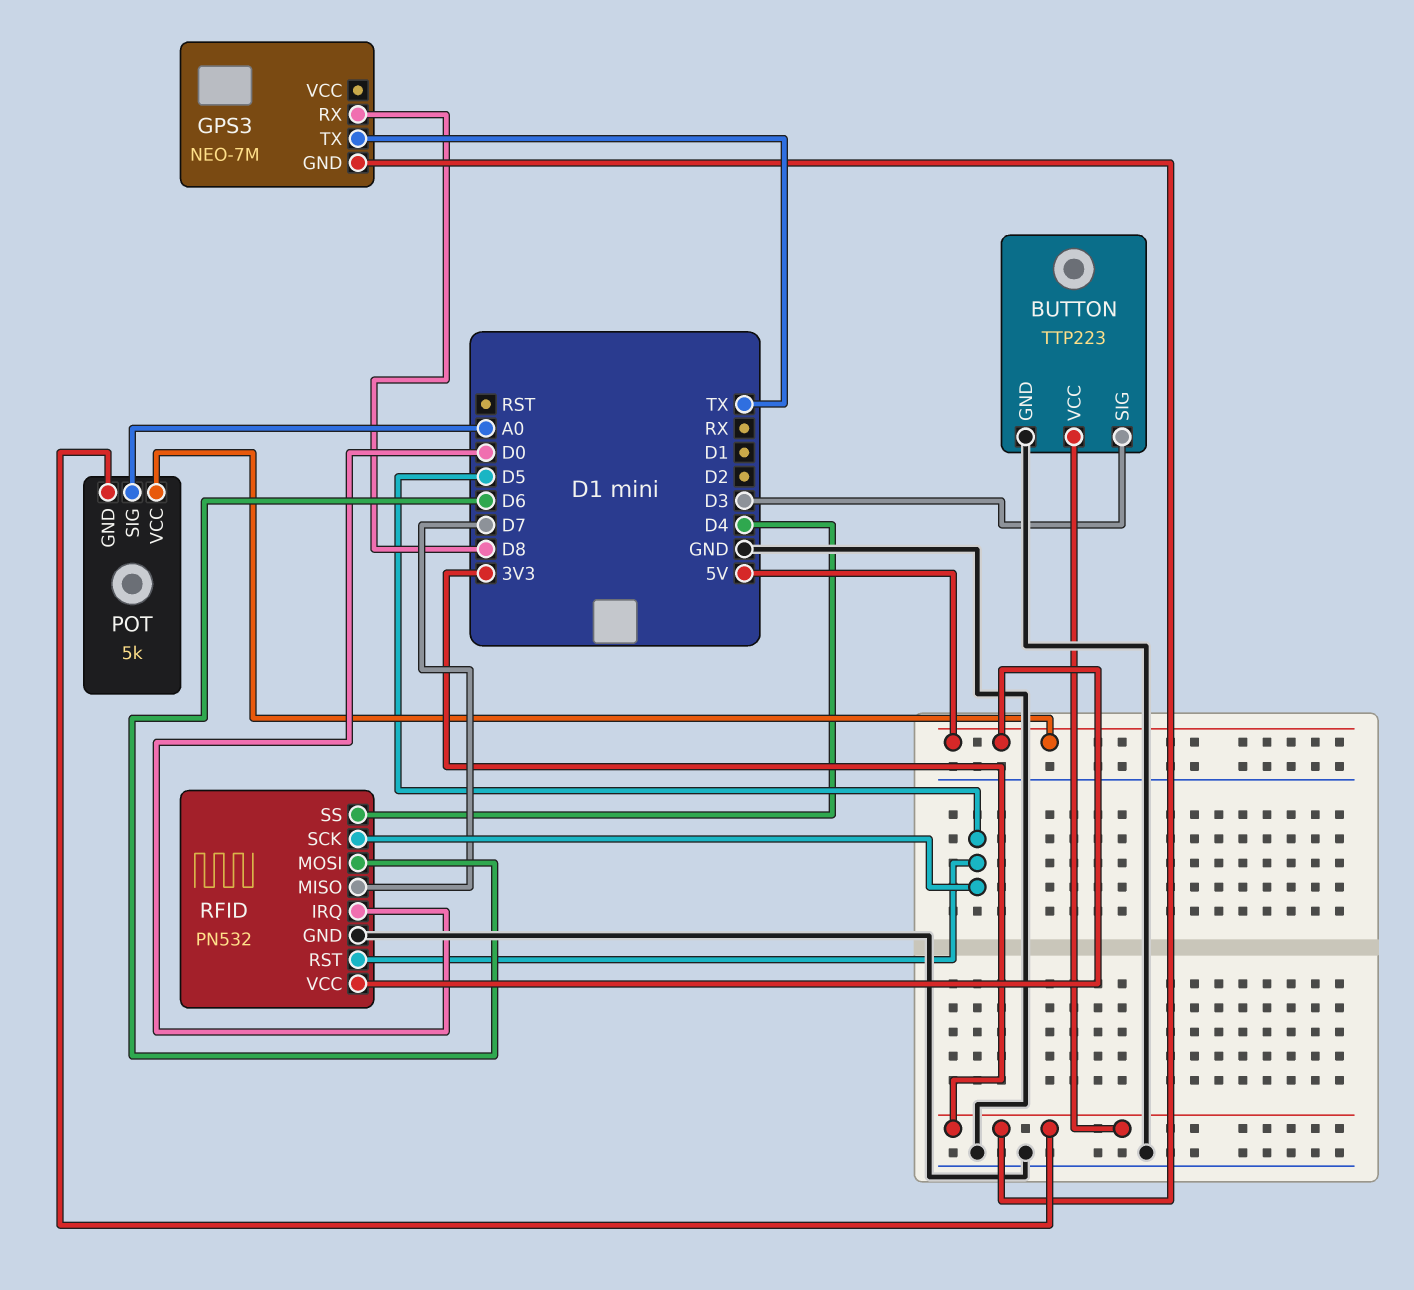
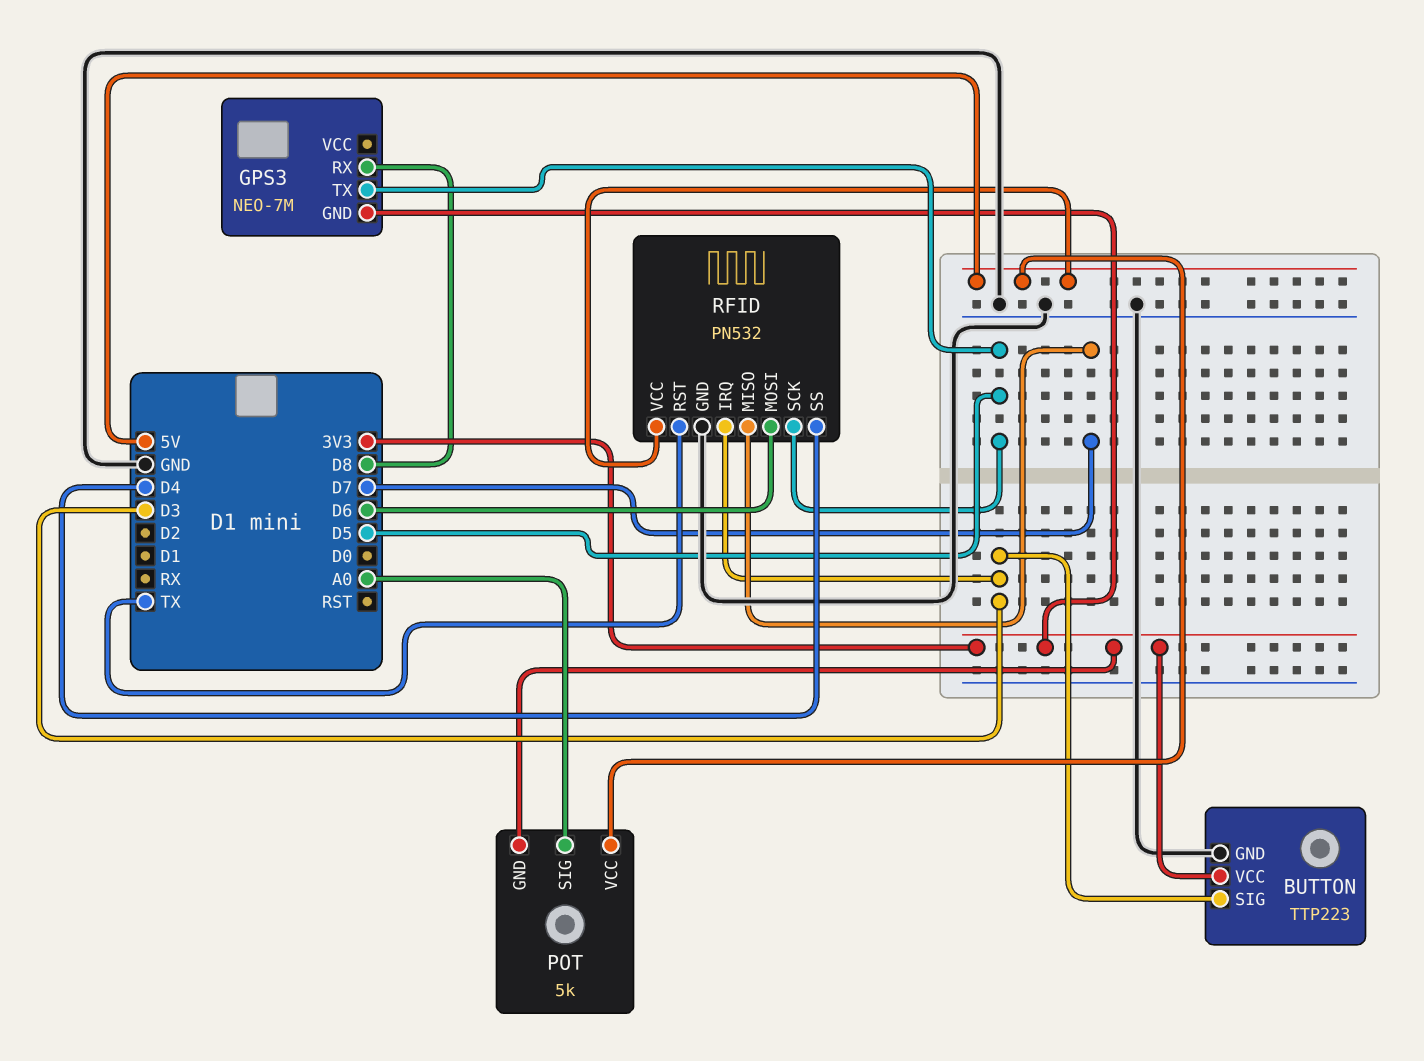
GPS3 pin TX: TX -> D5
RFID pin IRQ: D0 -> D3
RFID pin RST: D5 -> TX

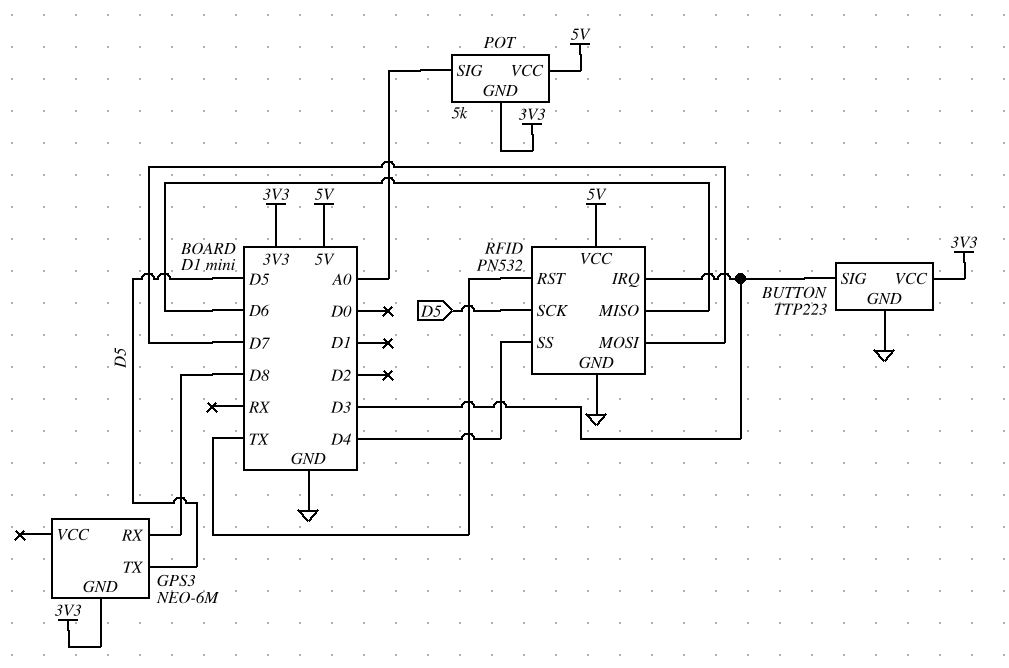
GPS3: NEO-7M -> NEO-6M
RFID pin MISO: D7 -> D6
RFID pin MOSI: D6 -> D7

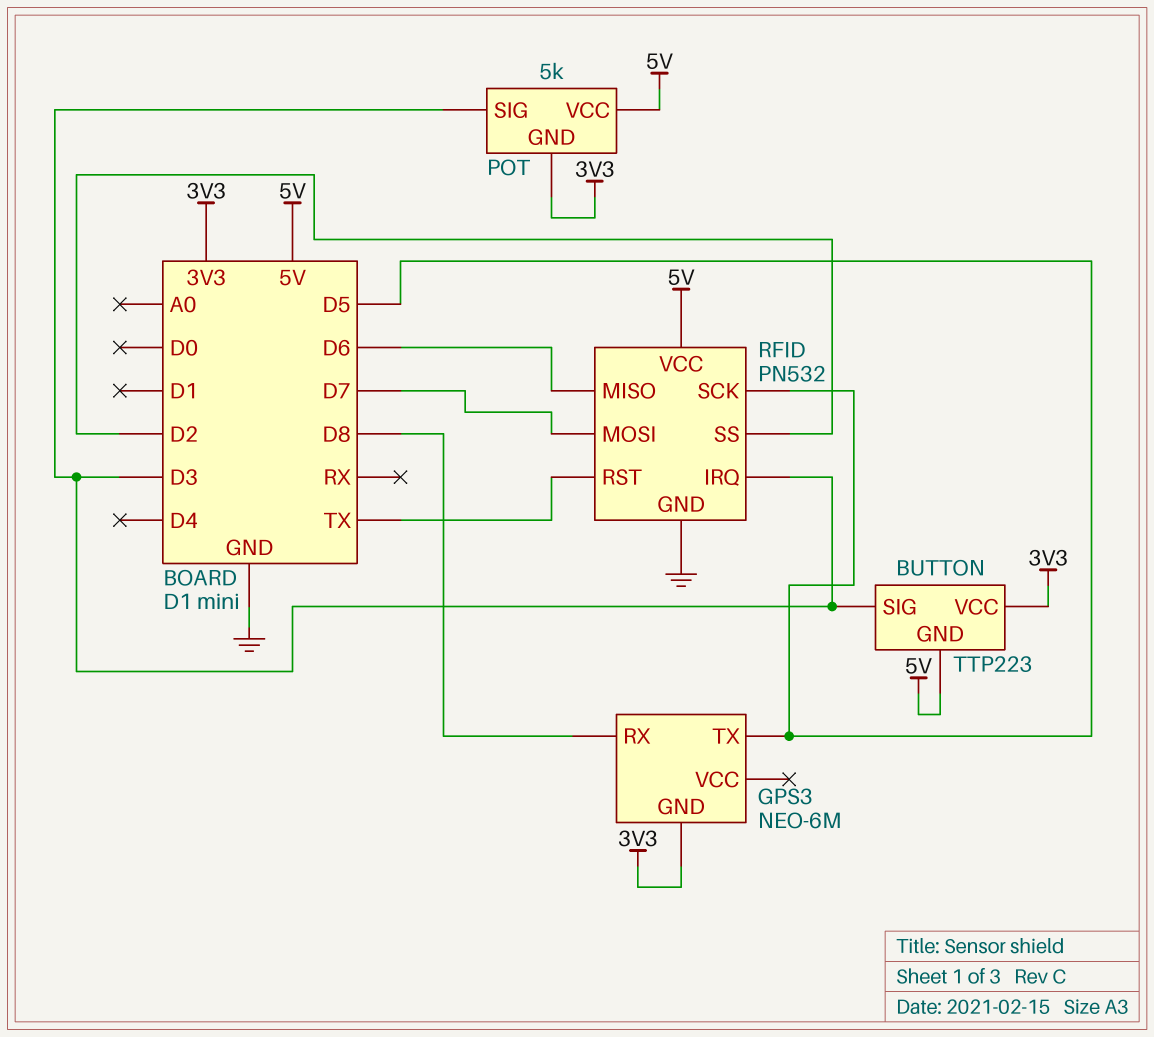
BUTTON pin GND: GND -> 5V
POT pin SIG: A0 -> D3
RFID pin SS: D4 -> D2

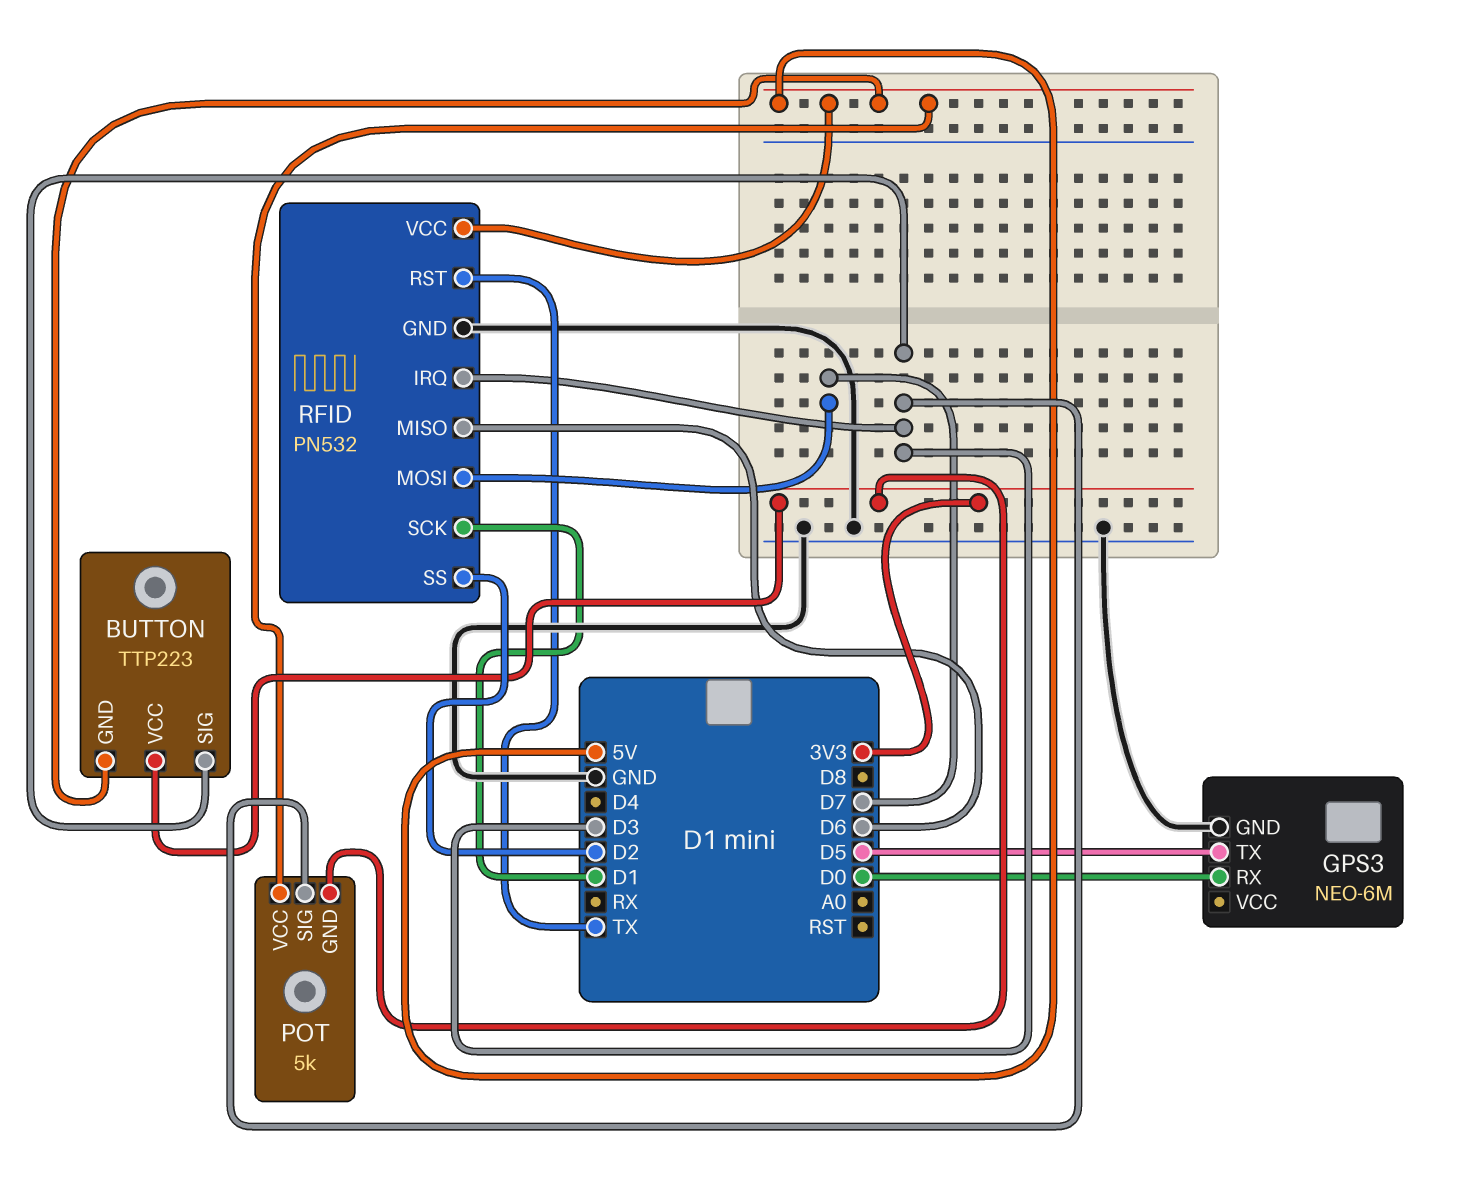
GPS3 pin GND: 3V3 -> GND
GPS3 pin RX: D8 -> D0
RFID pin SCK: D5 -> D1

